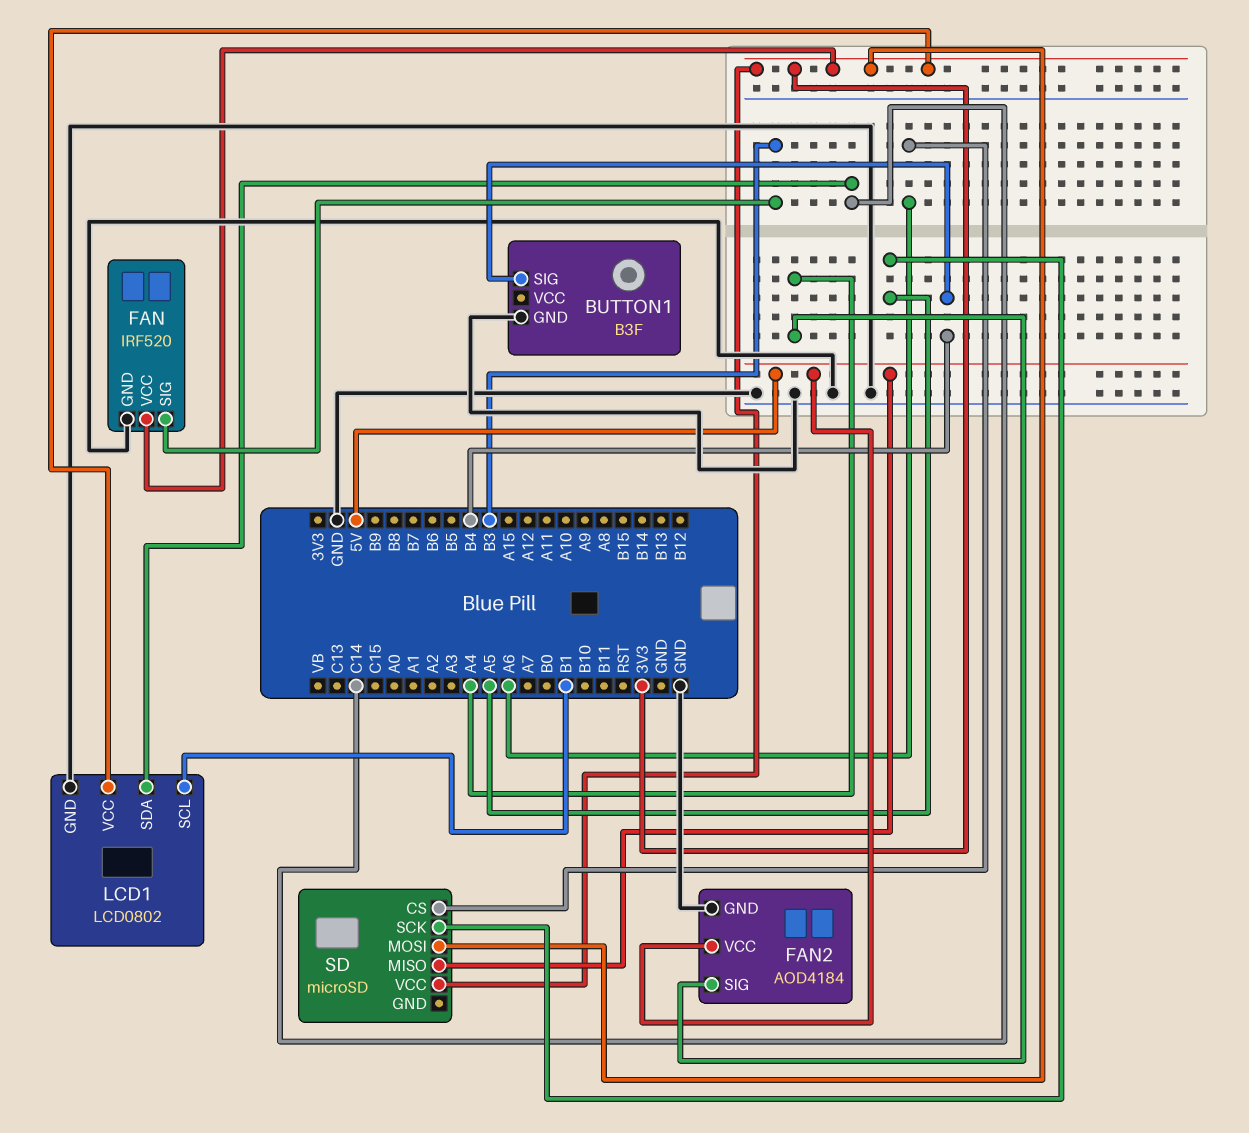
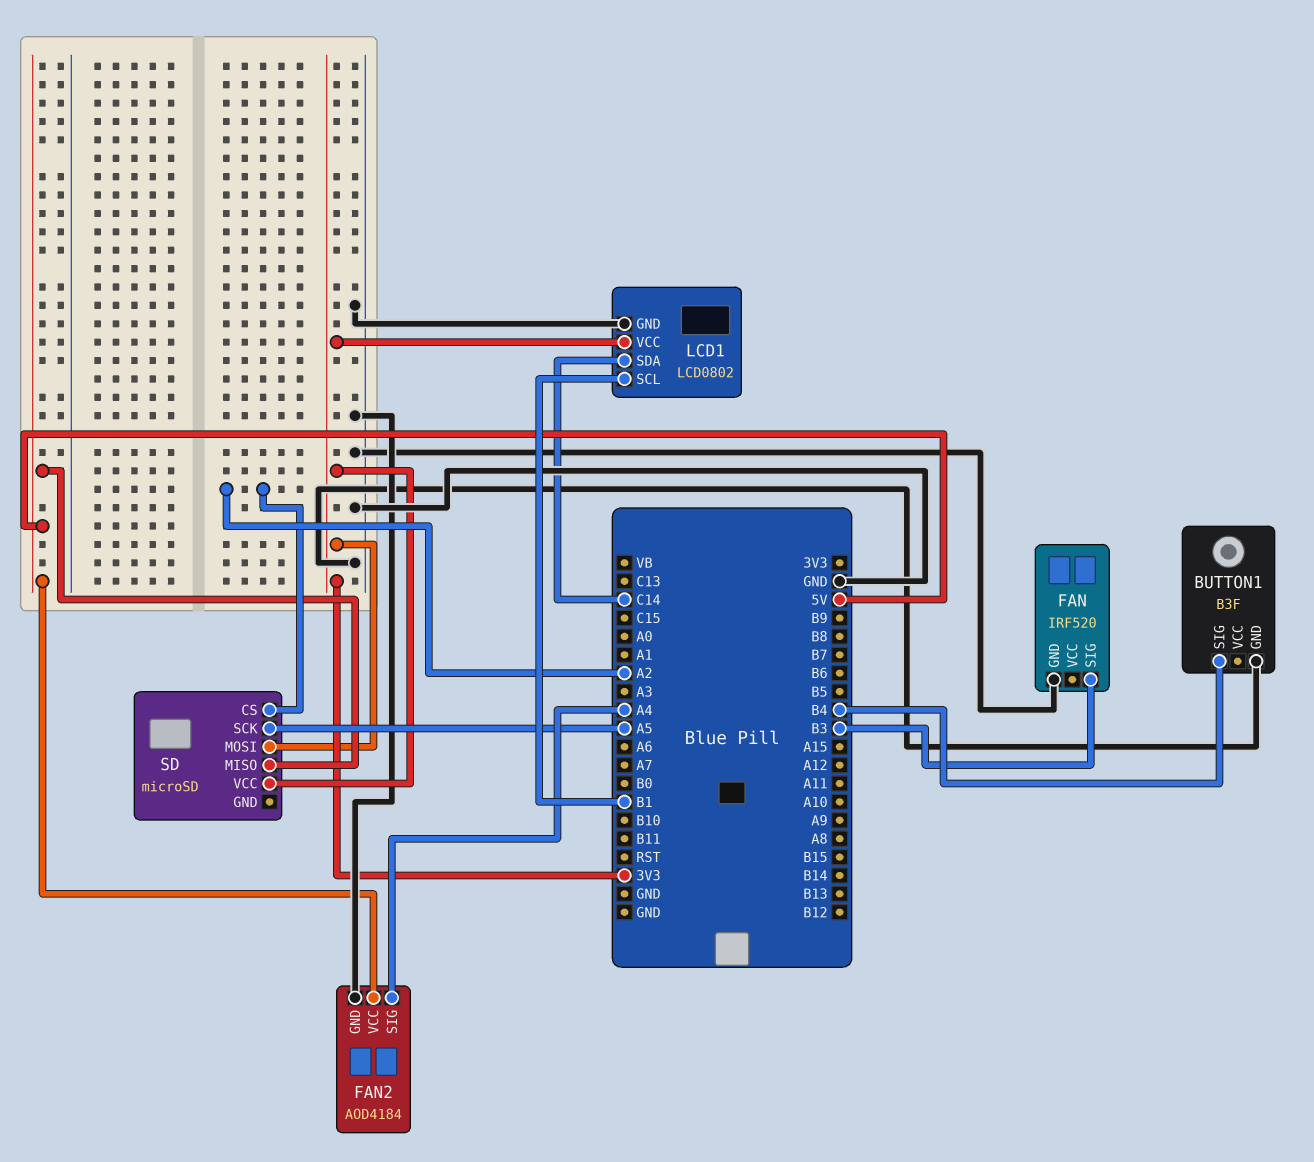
FAN pin VCC: 3V3 -> none
SD pin CS: A6 -> A2

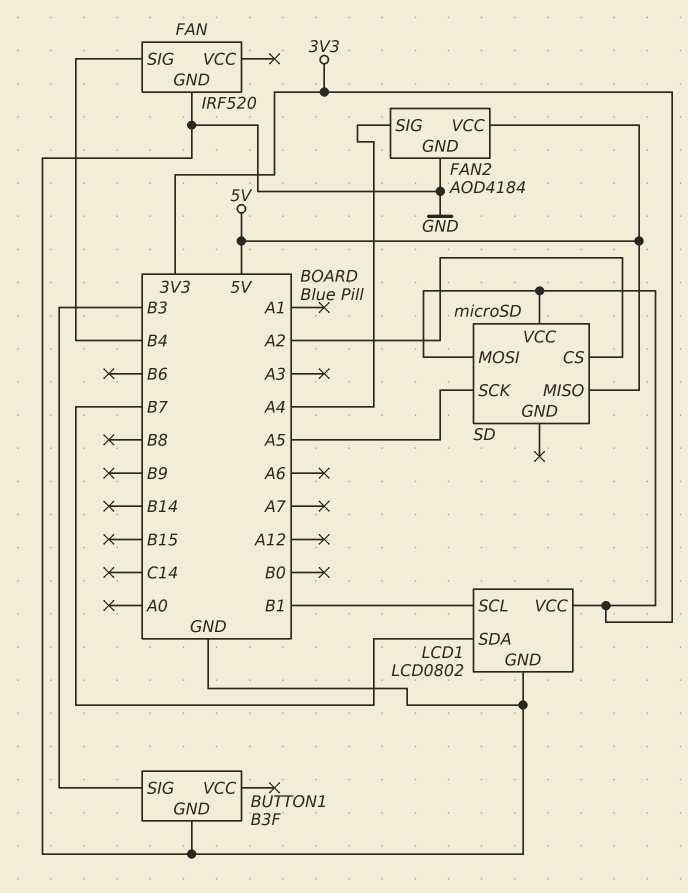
BUTTON1 pin SIG: B4 -> B3
FAN pin SIG: B3 -> B4
LCD1 pin SDA: C14 -> B7

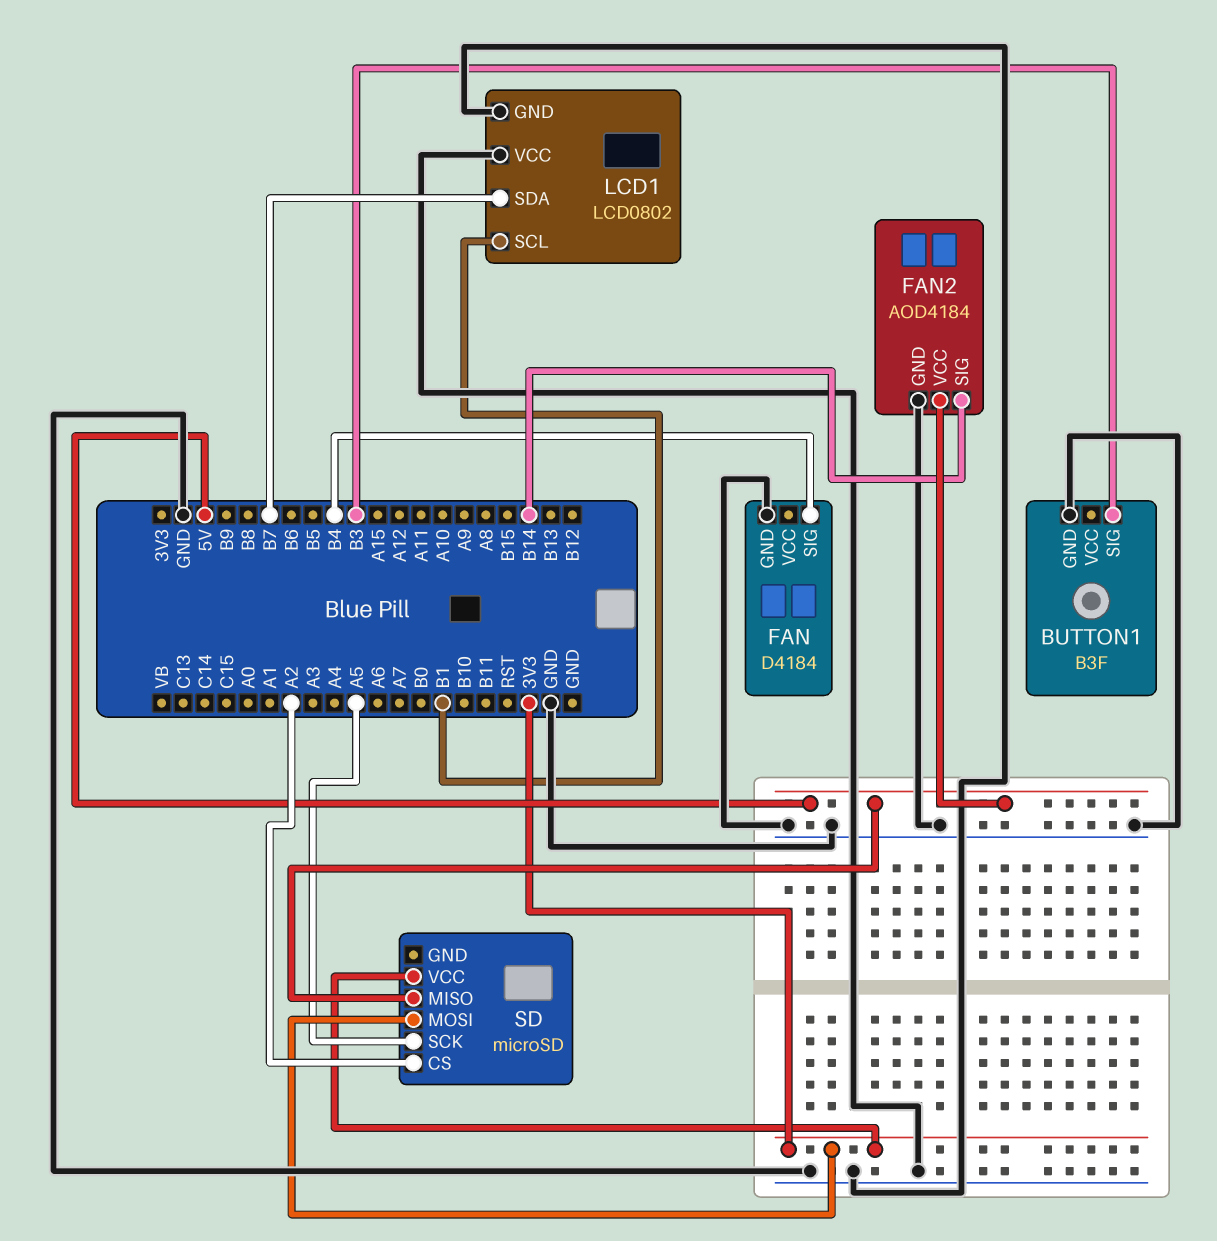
FAN: IRF520 -> D4184
FAN2 pin SIG: A4 -> B14
LCD1 pin VCC: 3V3 -> GND

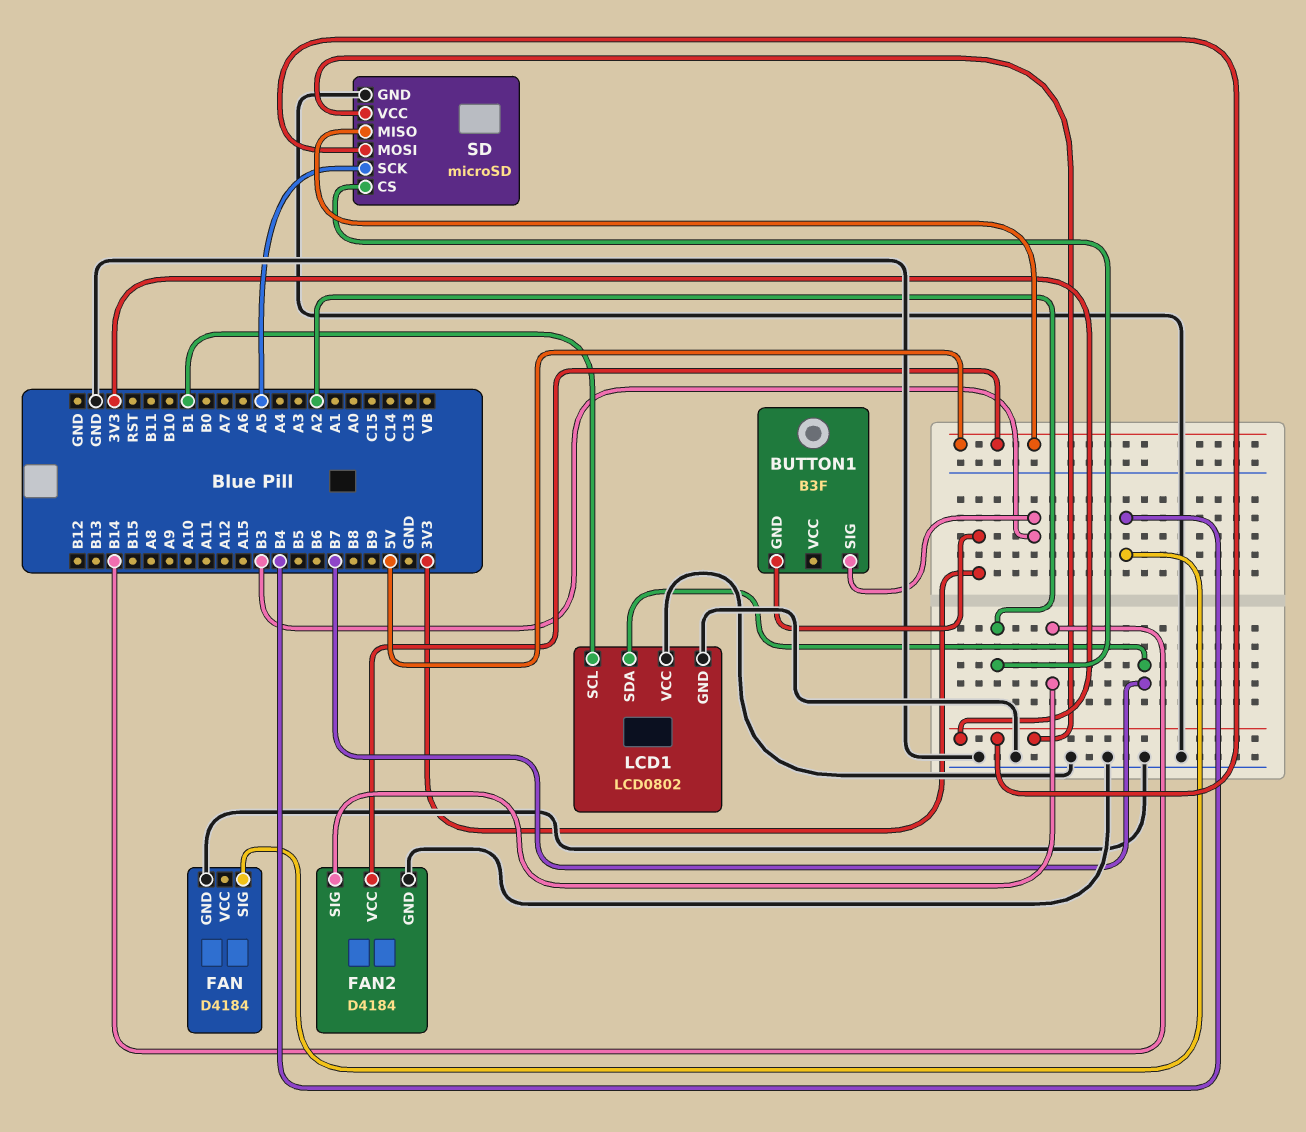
BUTTON1 pin GND: GND -> 3V3
FAN2: AOD4184 -> D4184
SD pin GND: none -> GND

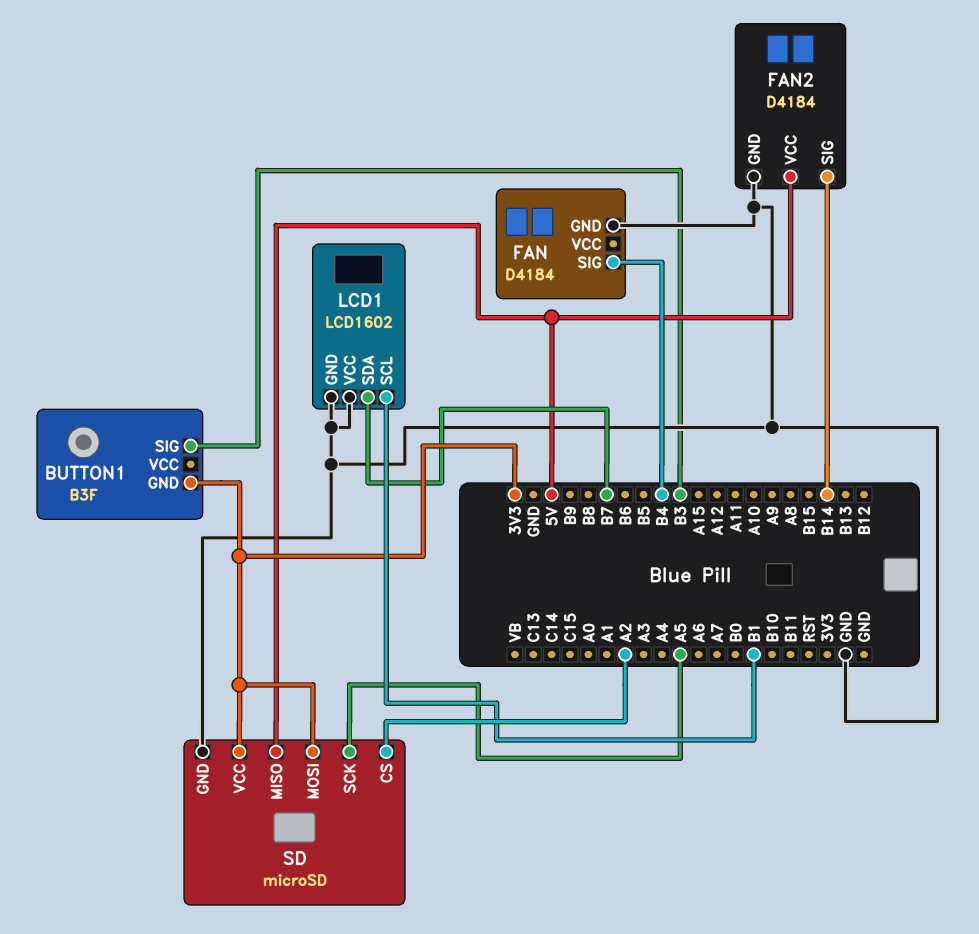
LCD1: LCD0802 -> LCD1602

